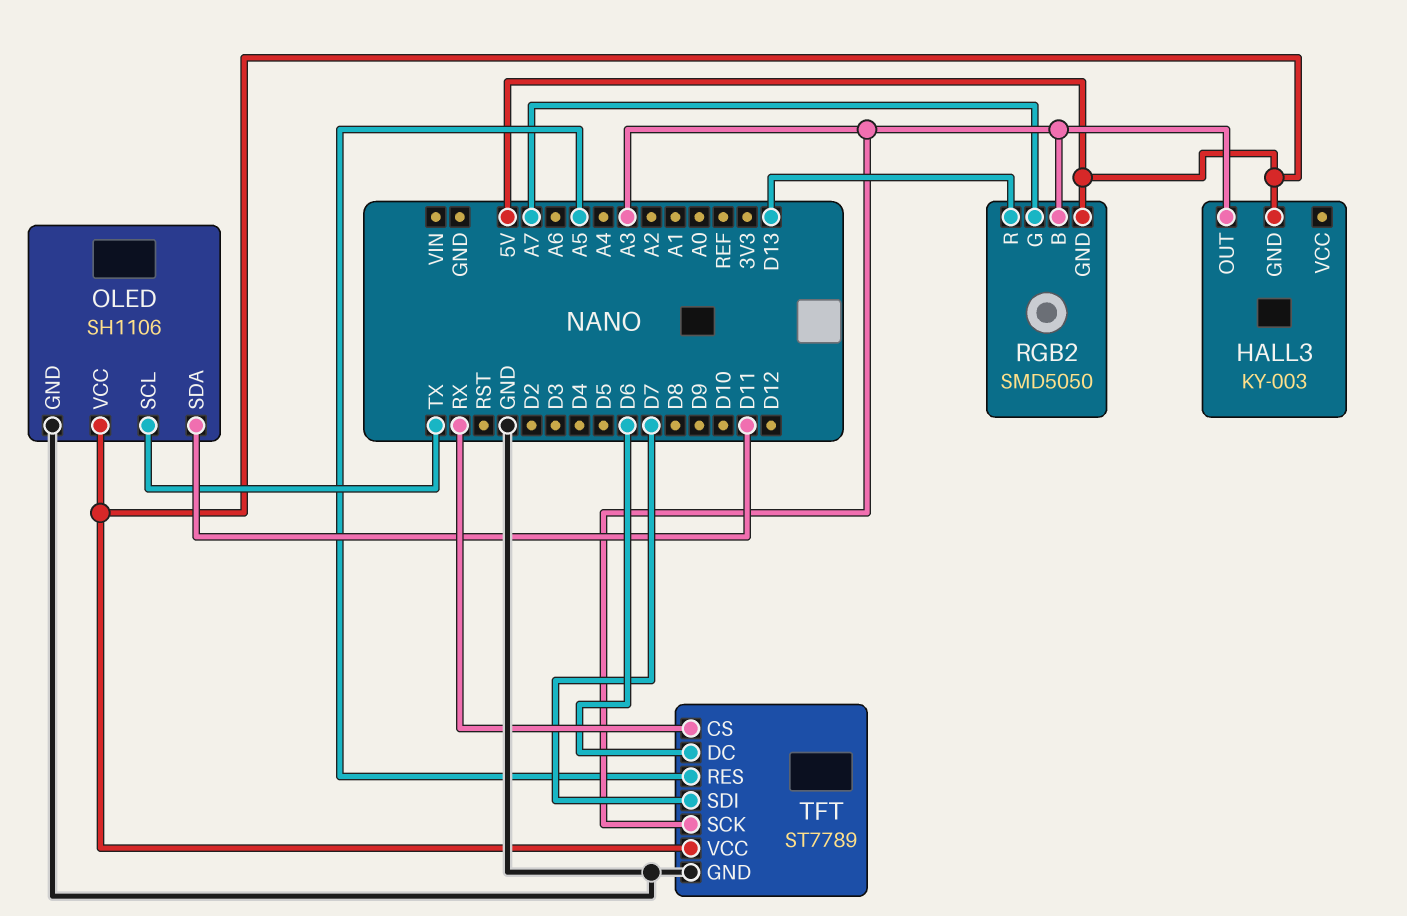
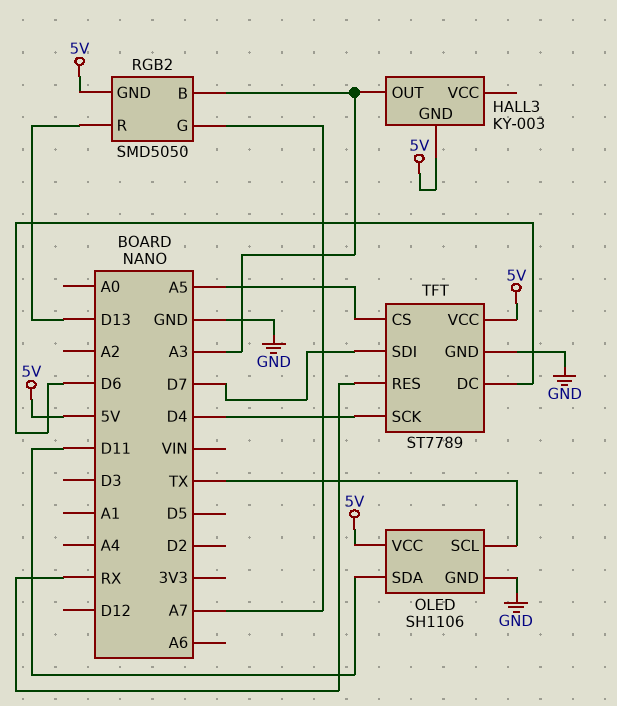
TFT pin CS: RX -> A5
TFT pin RES: A5 -> RX
TFT pin SCK: A3 -> D4

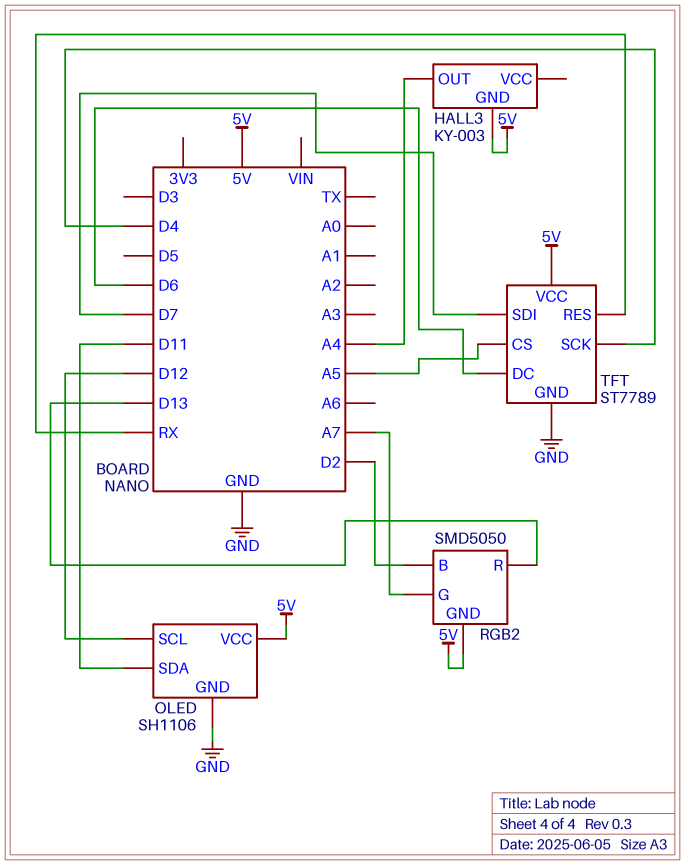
HALL3 pin OUT: A3 -> A4
OLED pin SCL: TX -> D12
RGB2 pin B: A3 -> D2

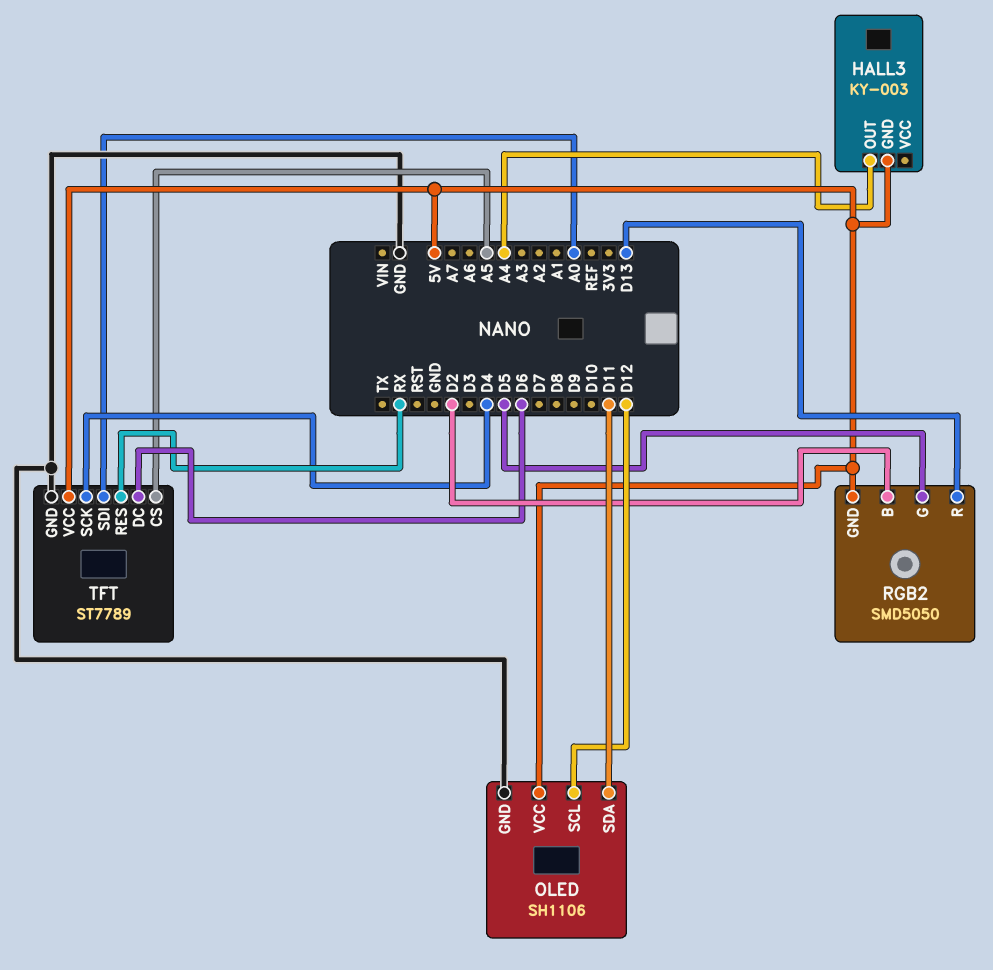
RGB2 pin G: A7 -> D5
TFT pin SDI: D7 -> A0

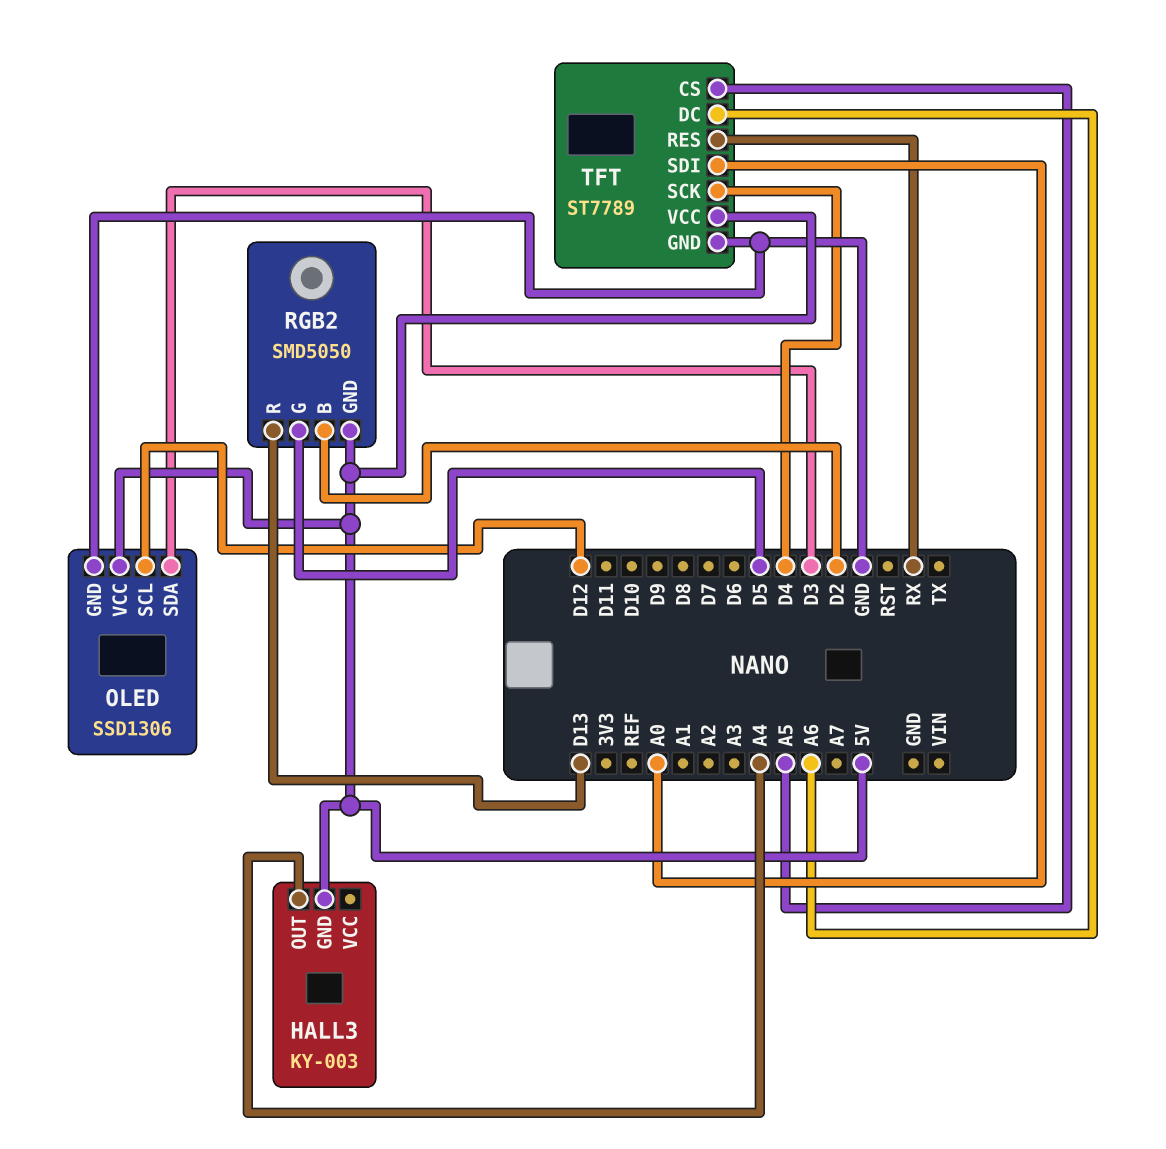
OLED: SH1106 -> SSD1306
OLED pin SDA: D11 -> D3
TFT pin DC: D6 -> A6

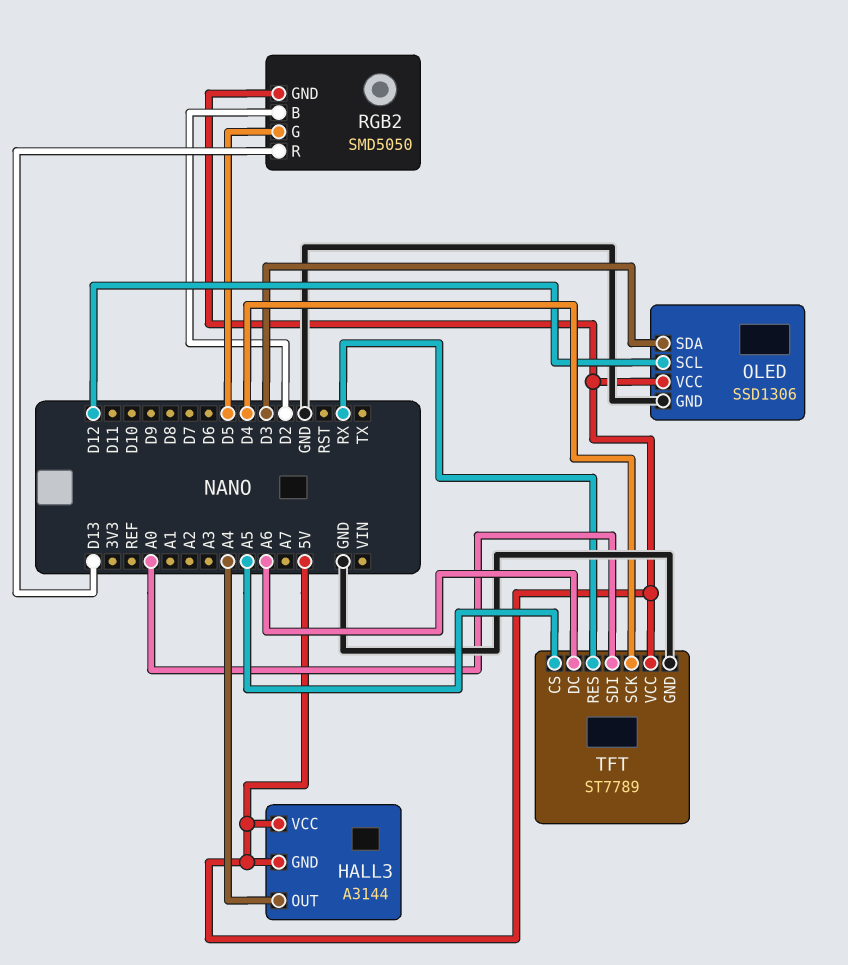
HALL3: KY-003 -> A3144
HALL3 pin VCC: none -> 5V

